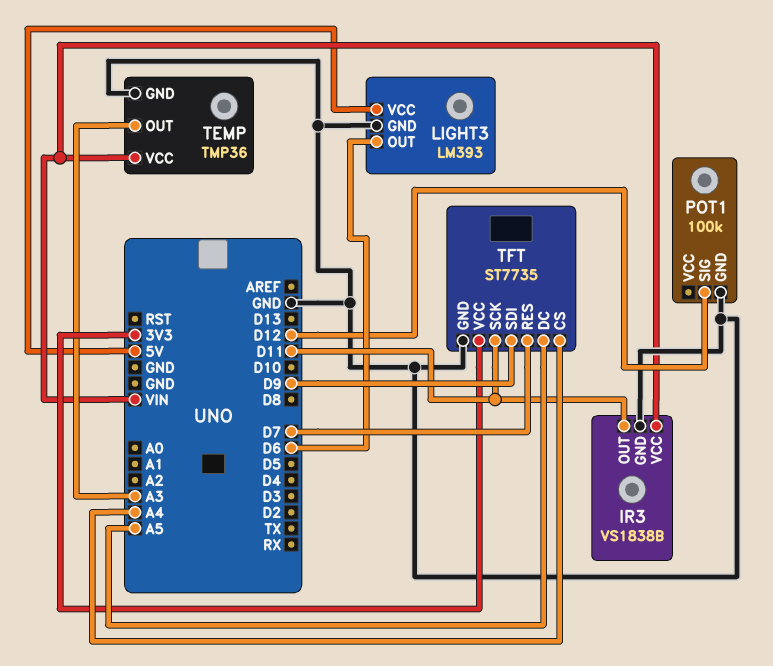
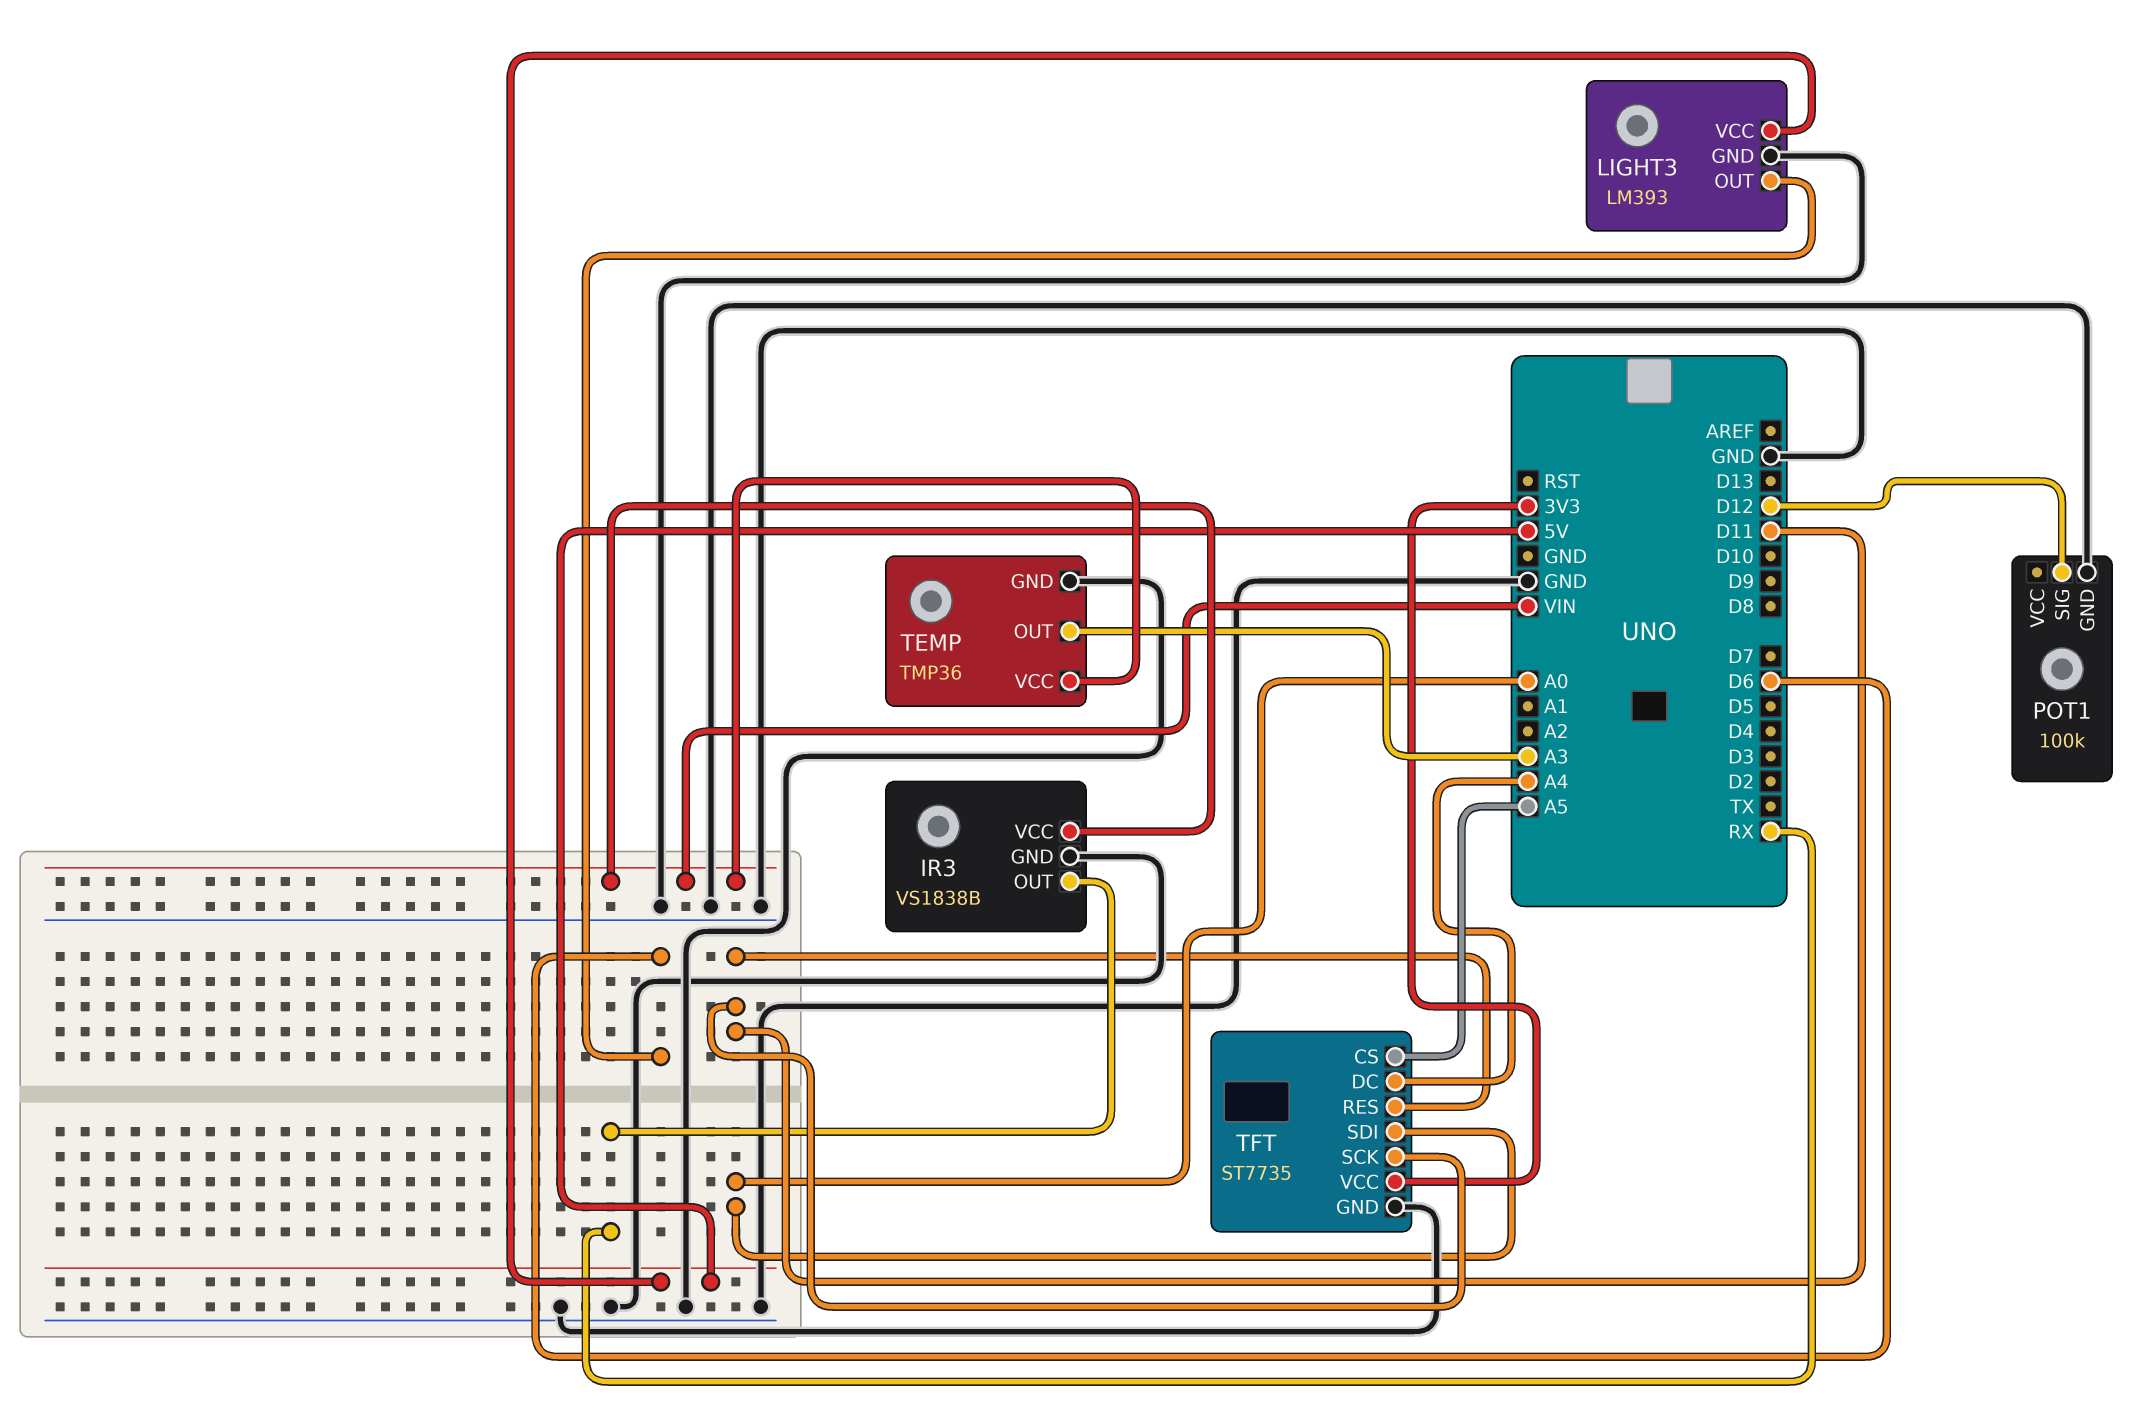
IR3 pin OUT: D11 -> RX
TFT pin CS: A4 -> A5
TFT pin DC: A5 -> A4
TFT pin RES: D7 -> D11
TFT pin SDI: D9 -> A0

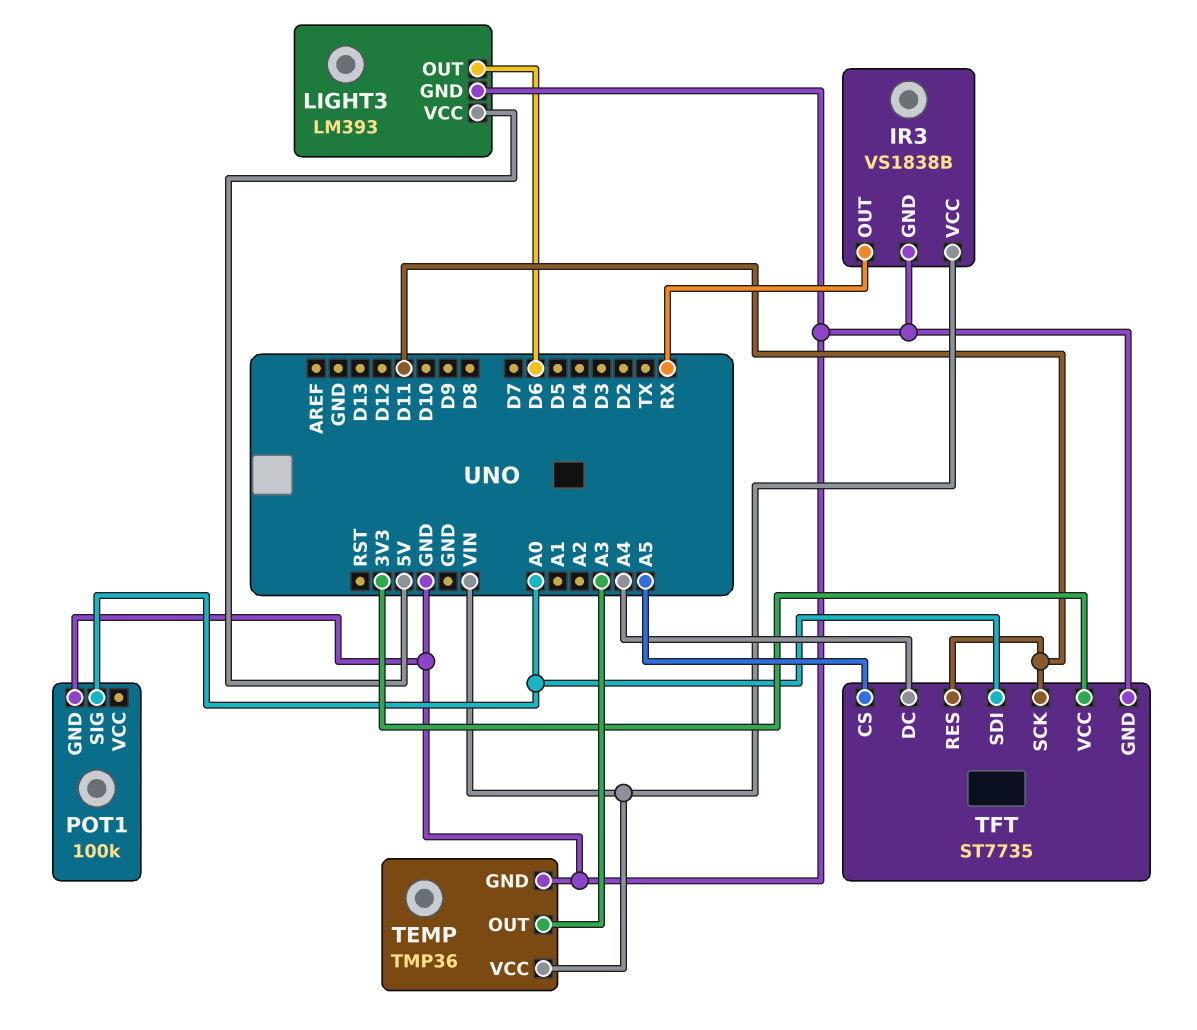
POT1 pin SIG: D12 -> A0

